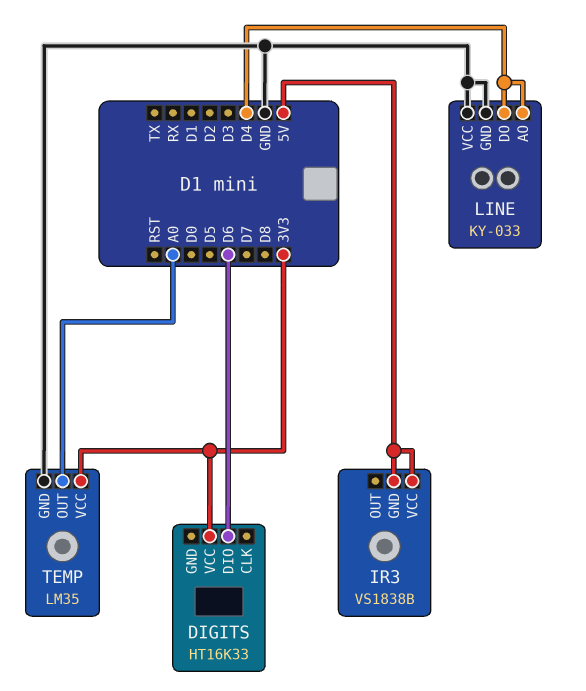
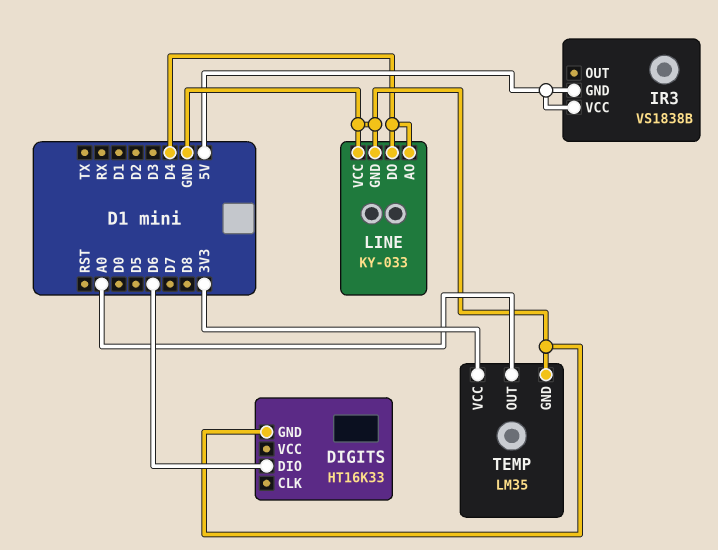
DIGITS pin GND: none -> GND
DIGITS pin VCC: 3V3 -> none

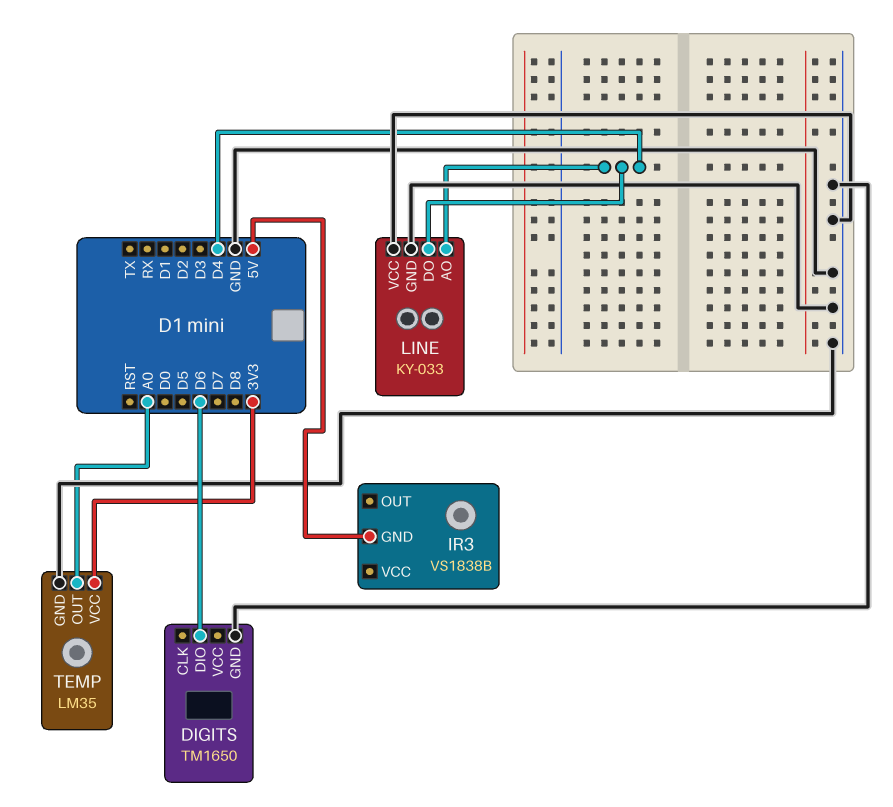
DIGITS: HT16K33 -> TM1650
IR3 pin VCC: 5V -> none

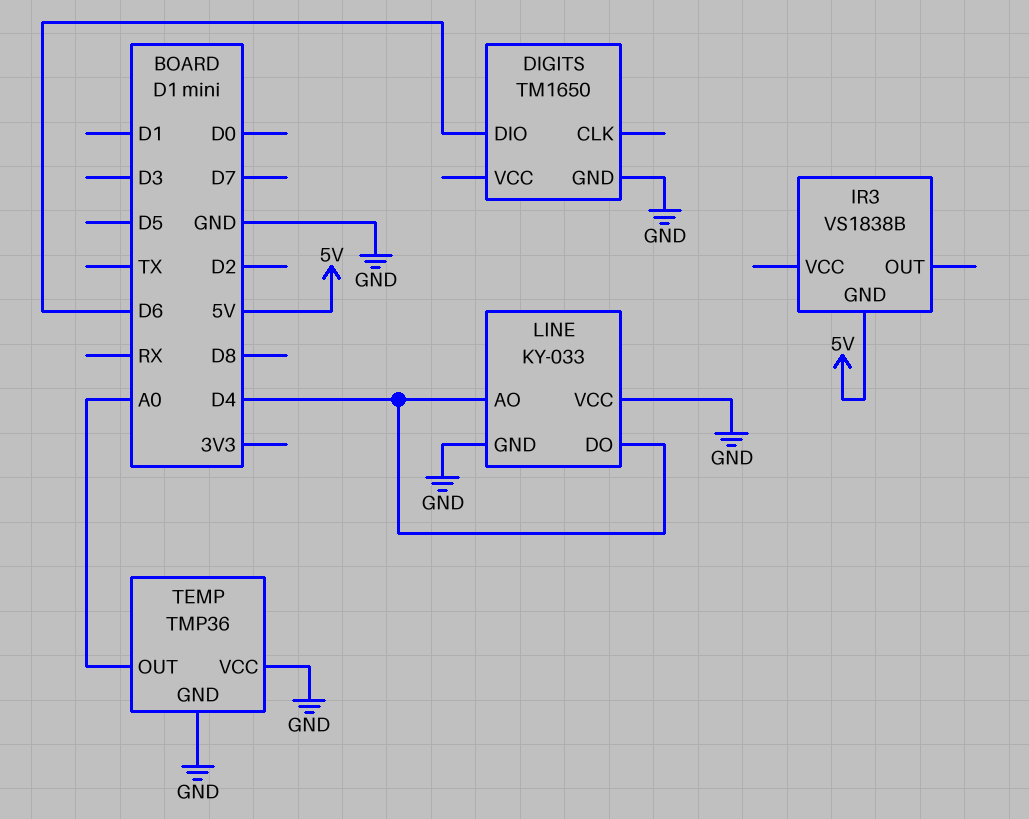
TEMP: LM35 -> TMP36
TEMP pin VCC: 3V3 -> GND

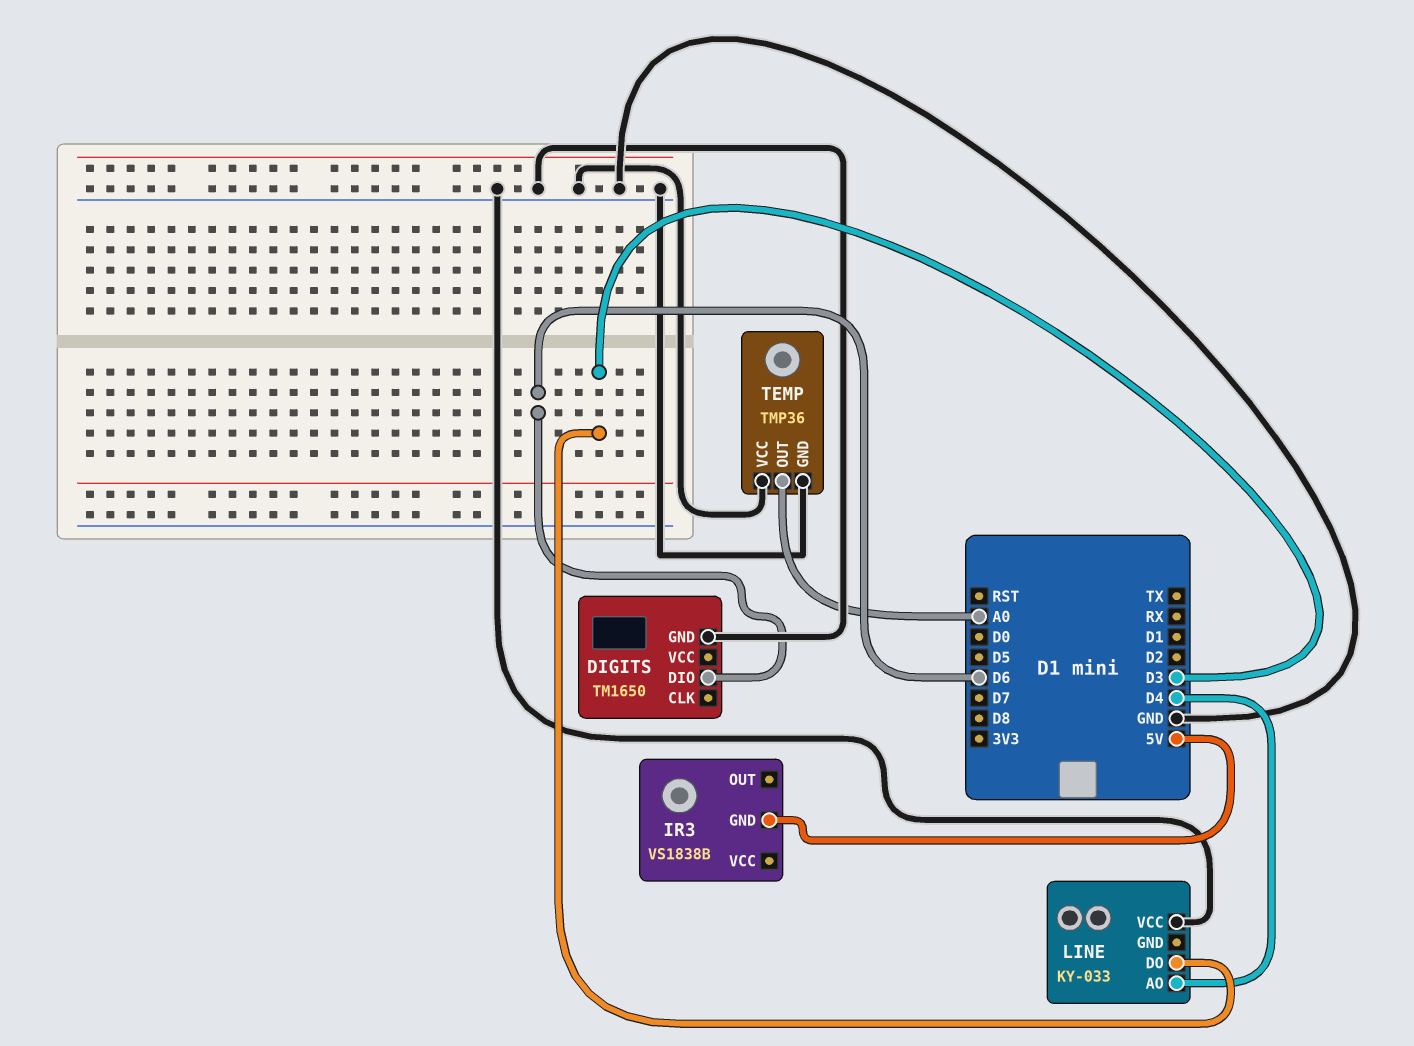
LINE pin DO: D4 -> D3
LINE pin GND: GND -> none

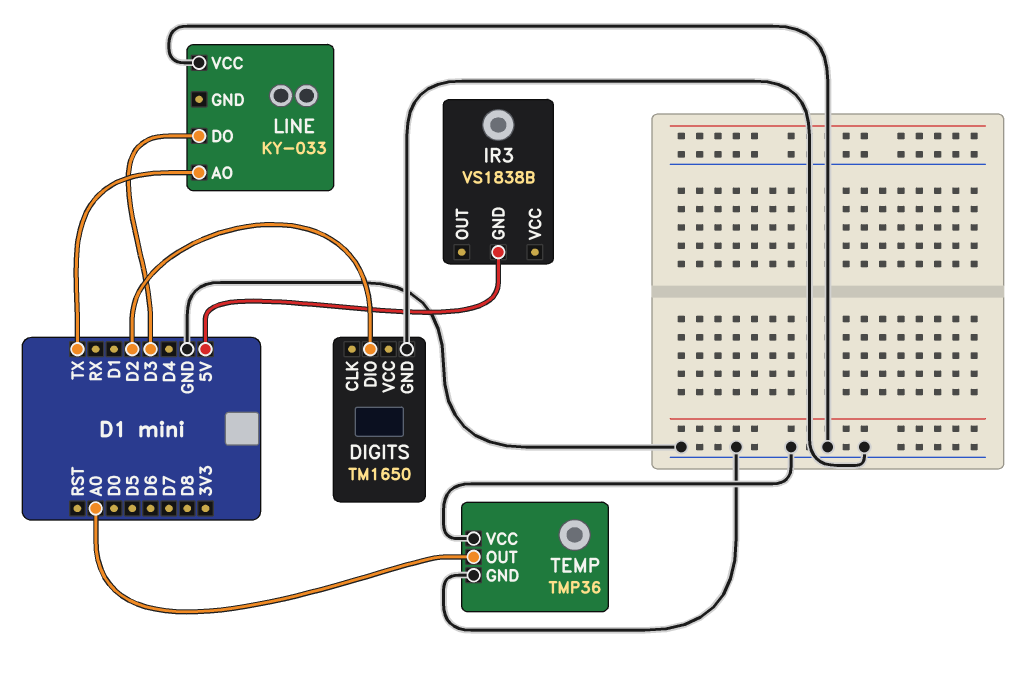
DIGITS pin DIO: D6 -> D2
LINE pin AO: D4 -> TX

